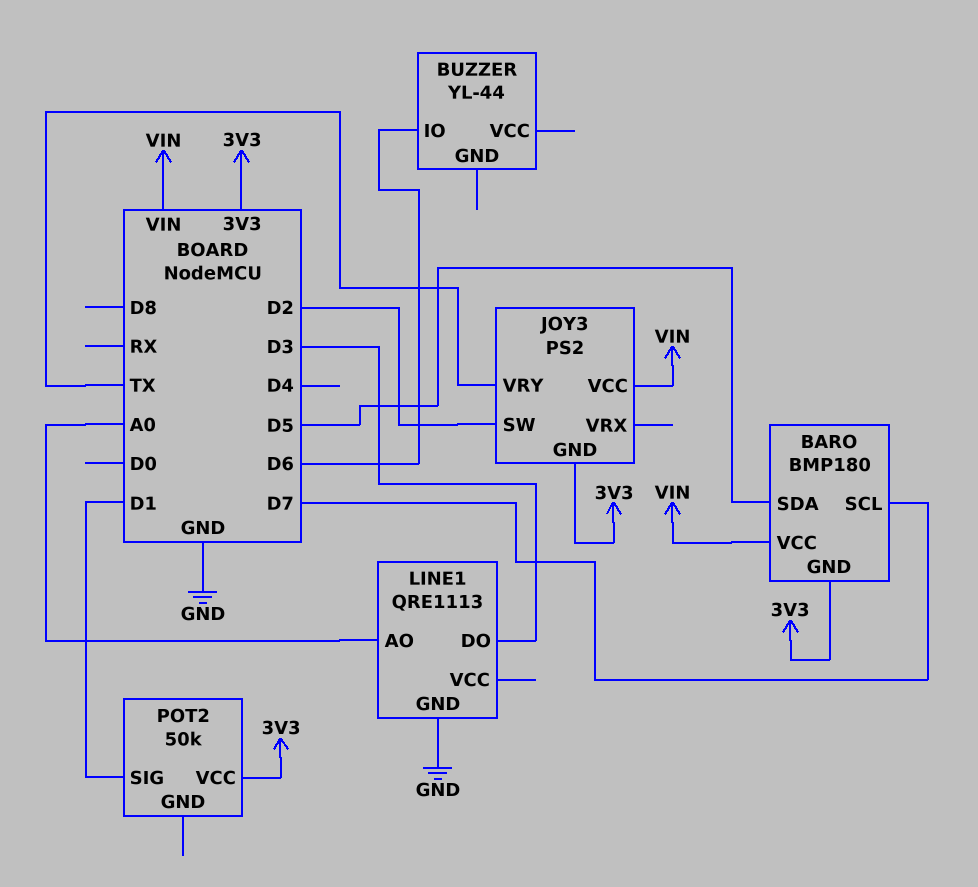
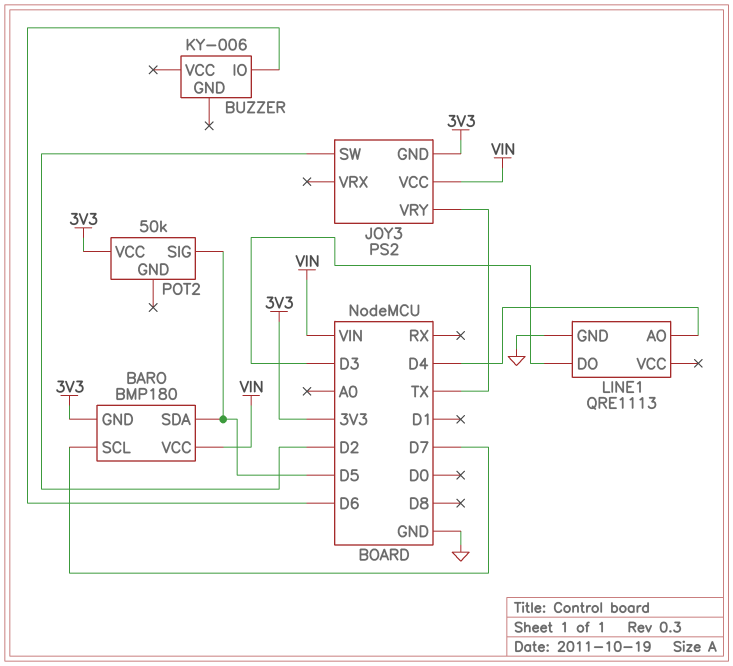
BUZZER: YL-44 -> KY-006
LINE1 pin AO: A0 -> D4
POT2 pin SIG: D1 -> D5

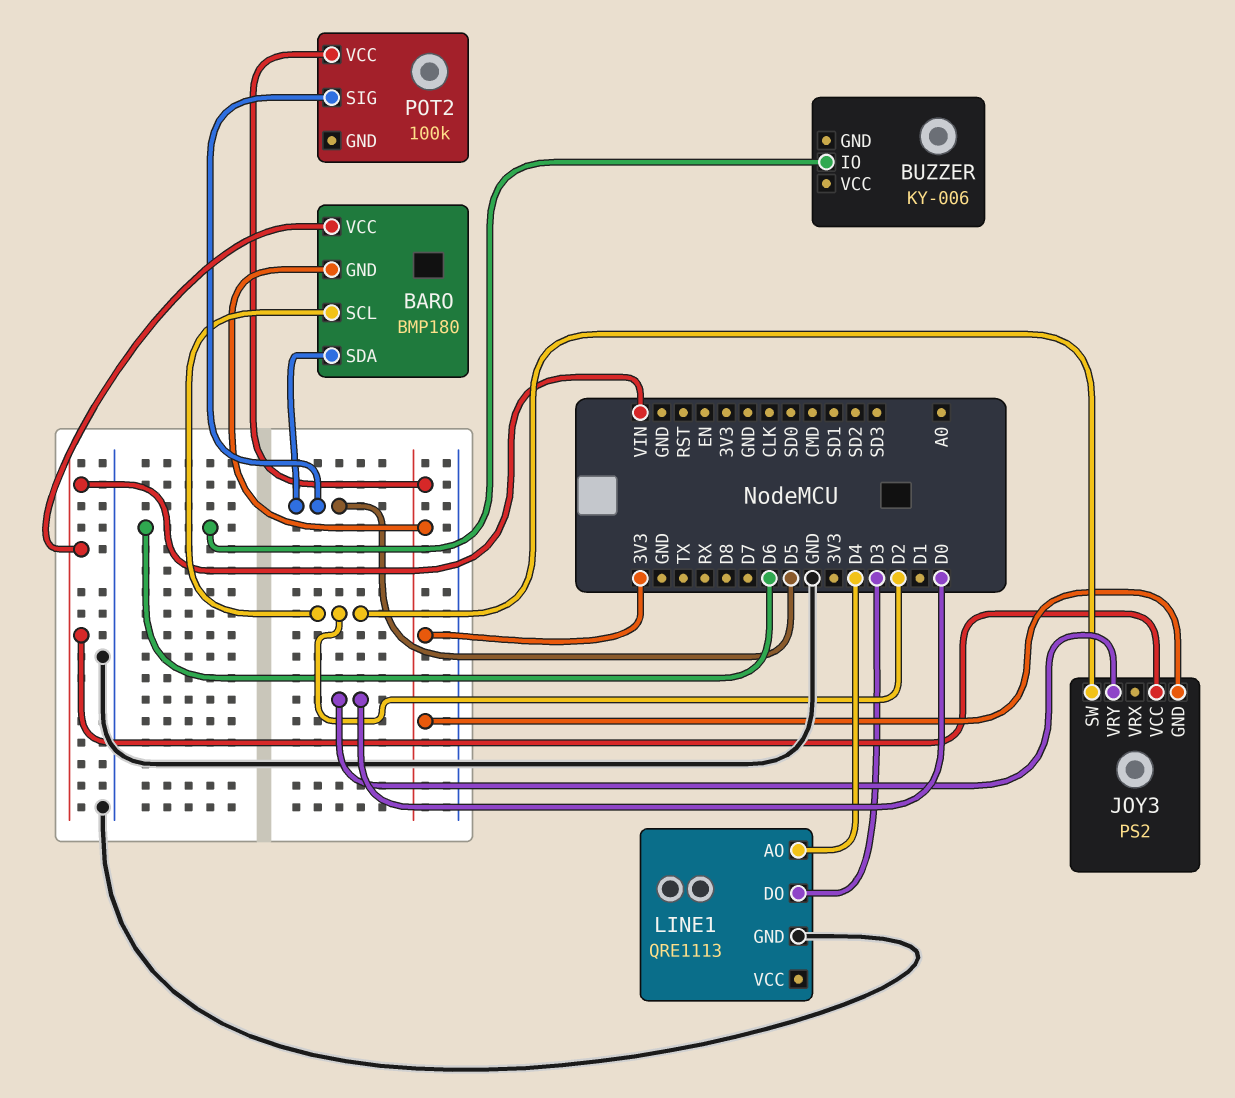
BARO pin SCL: D7 -> D2
JOY3 pin VRY: TX -> D0
POT2: 50k -> 100k

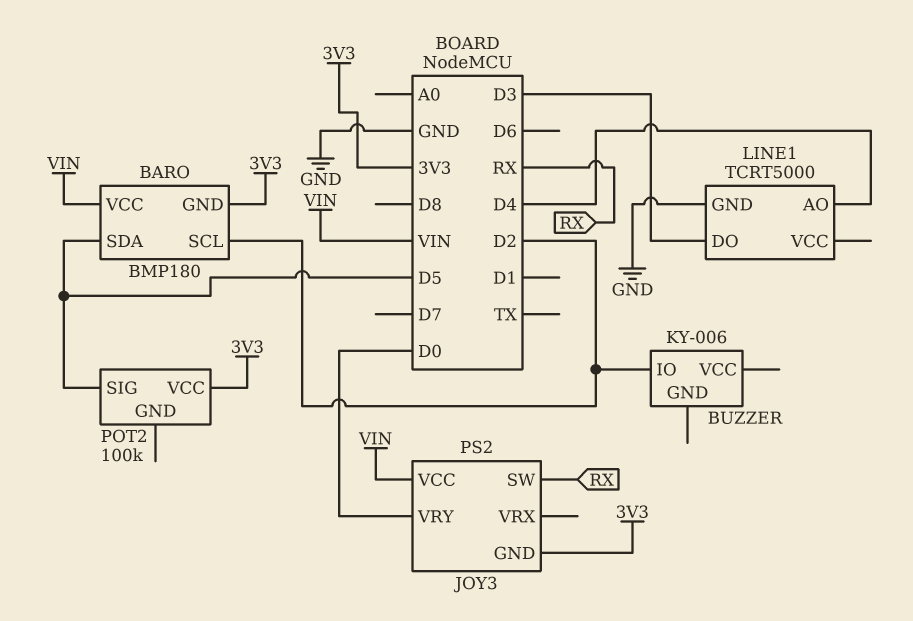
BUZZER pin IO: D6 -> D2
JOY3 pin SW: D2 -> RX
LINE1: QRE1113 -> TCRT5000

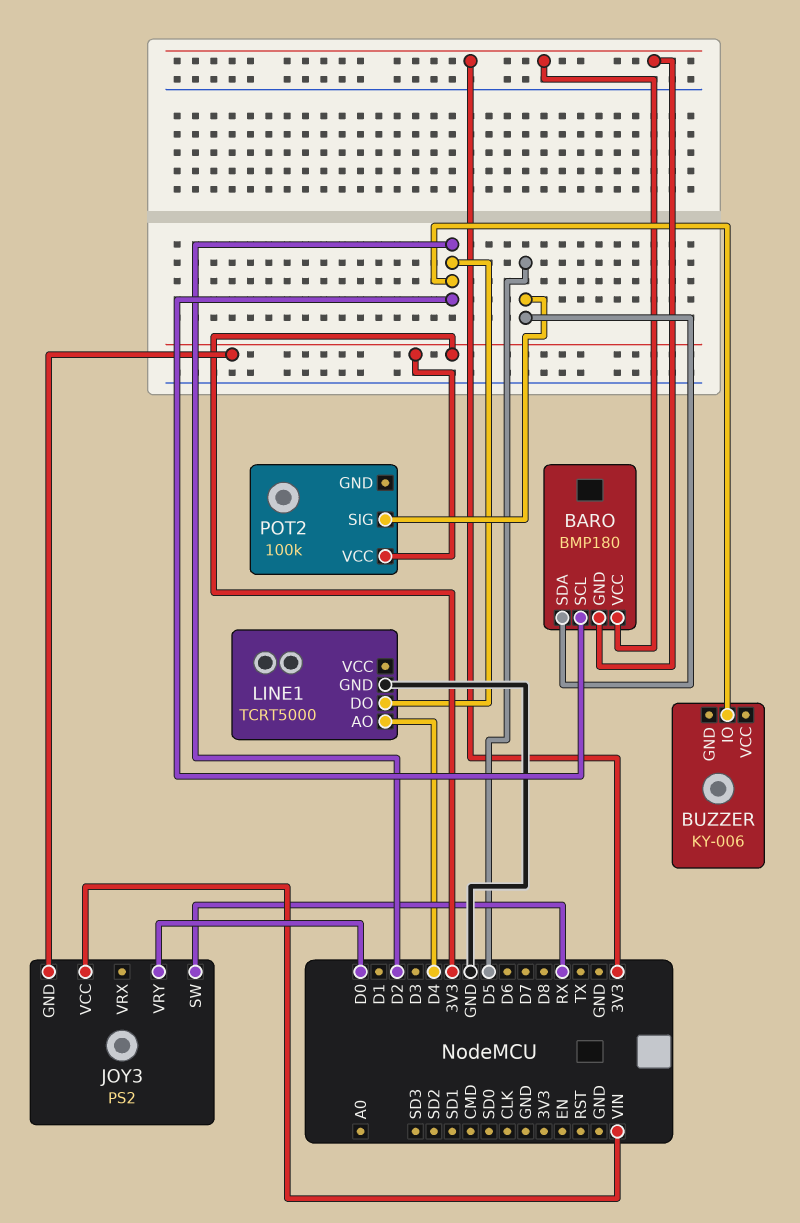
BARO pin VCC: VIN -> 3V3
LINE1 pin DO: D3 -> D2

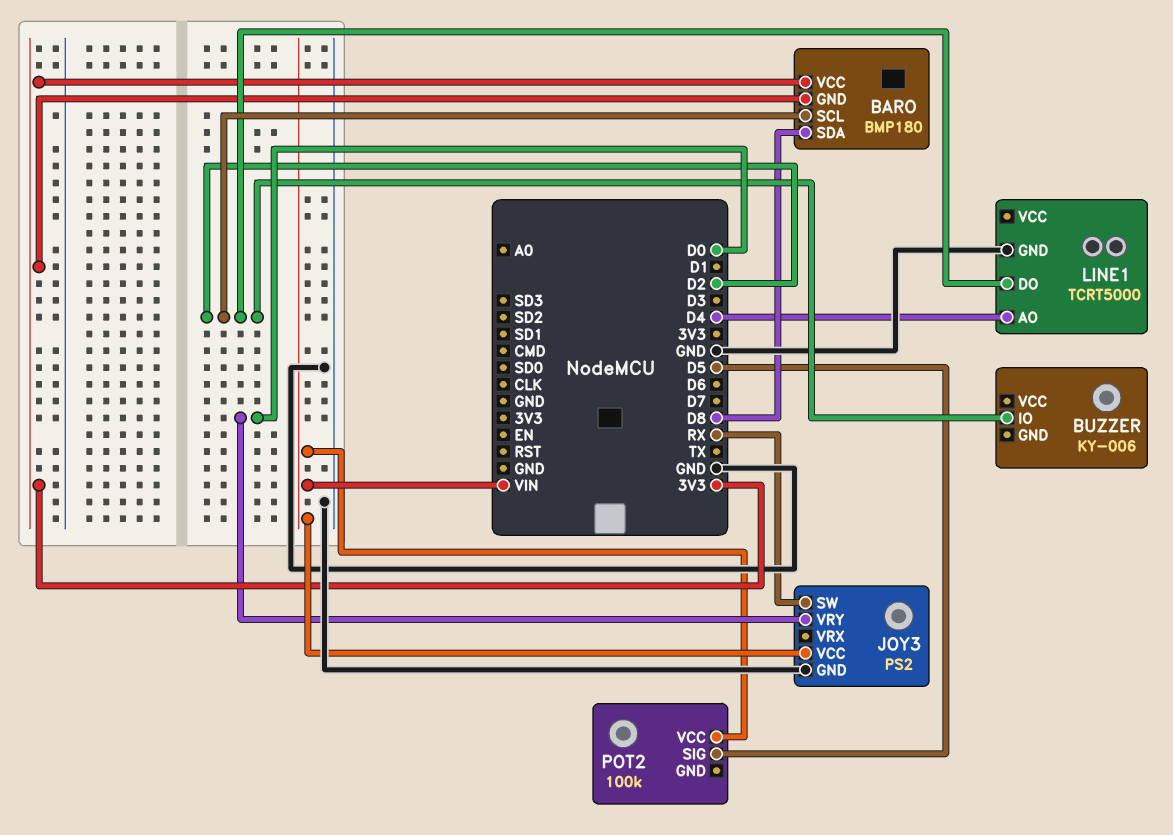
BARO pin SDA: D5 -> D8
JOY3 pin GND: 3V3 -> GND
POT2 pin VCC: 3V3 -> VIN

